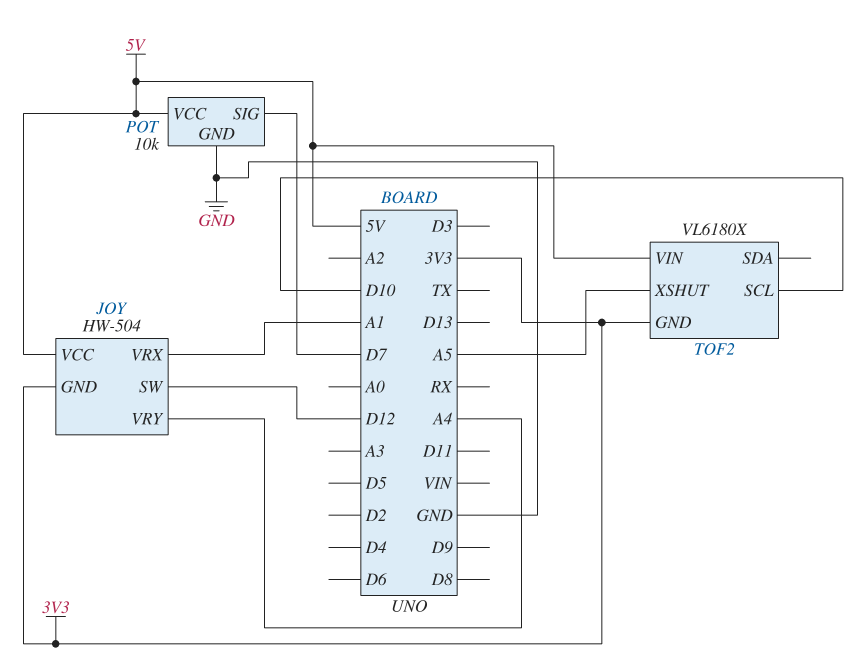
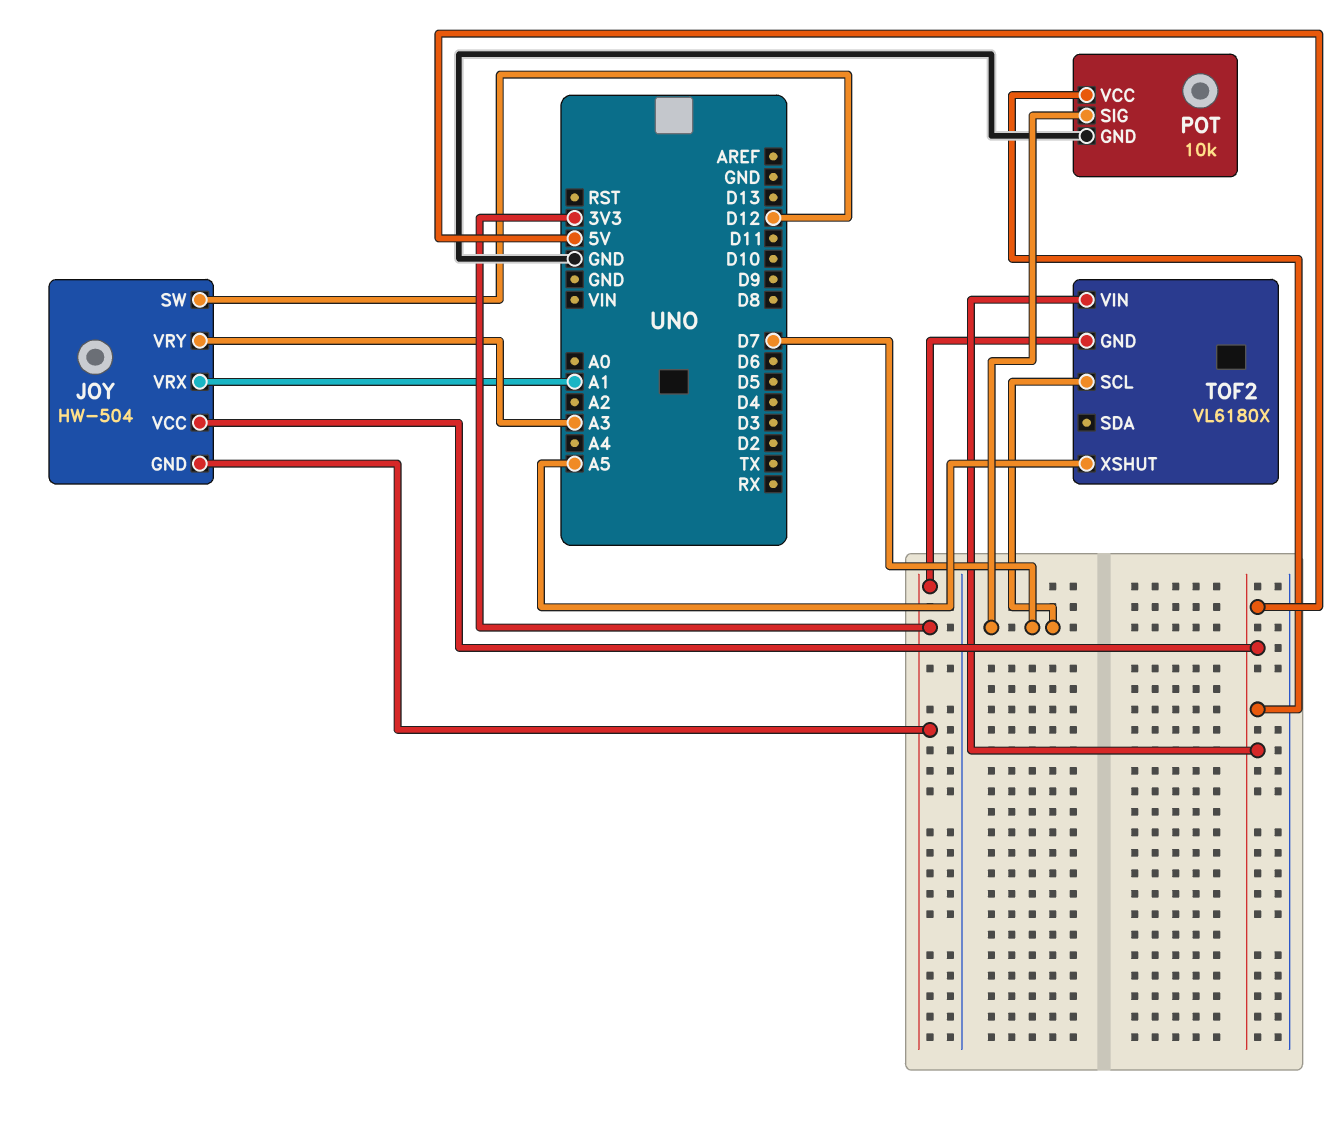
JOY pin VRY: A4 -> A3
TOF2 pin SCL: D10 -> D7

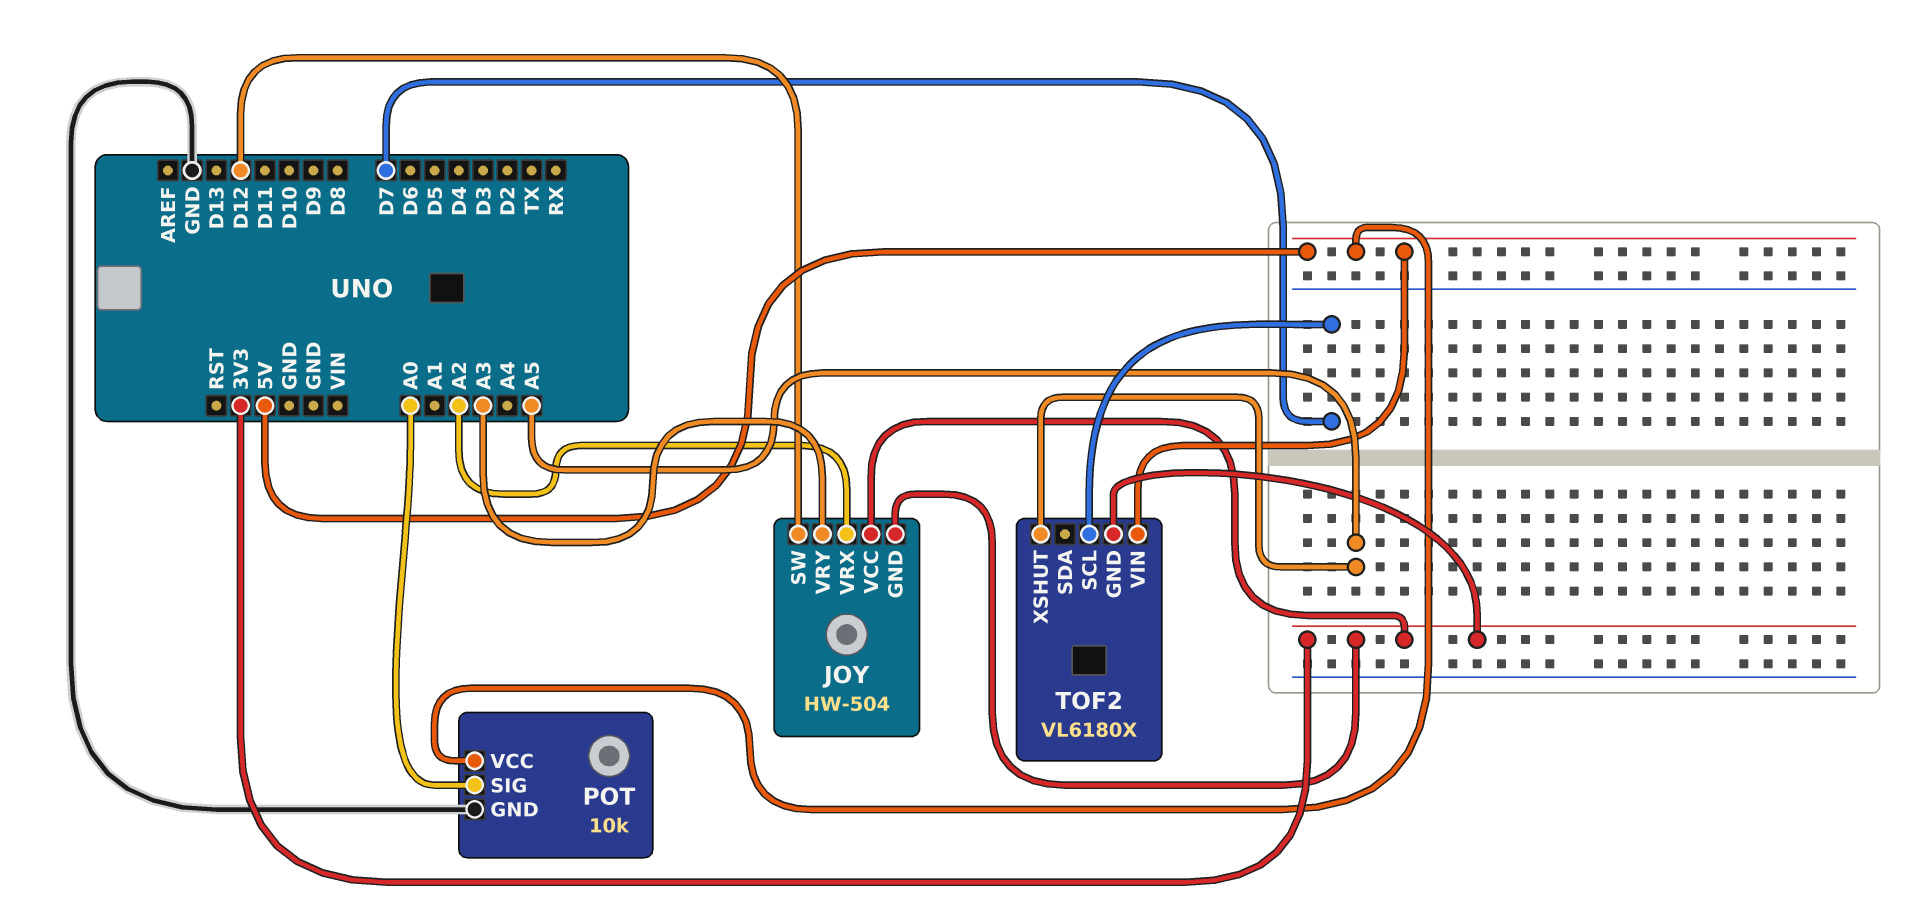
JOY pin VCC: 5V -> 3V3
JOY pin VRX: A1 -> A2
POT pin SIG: D7 -> A0

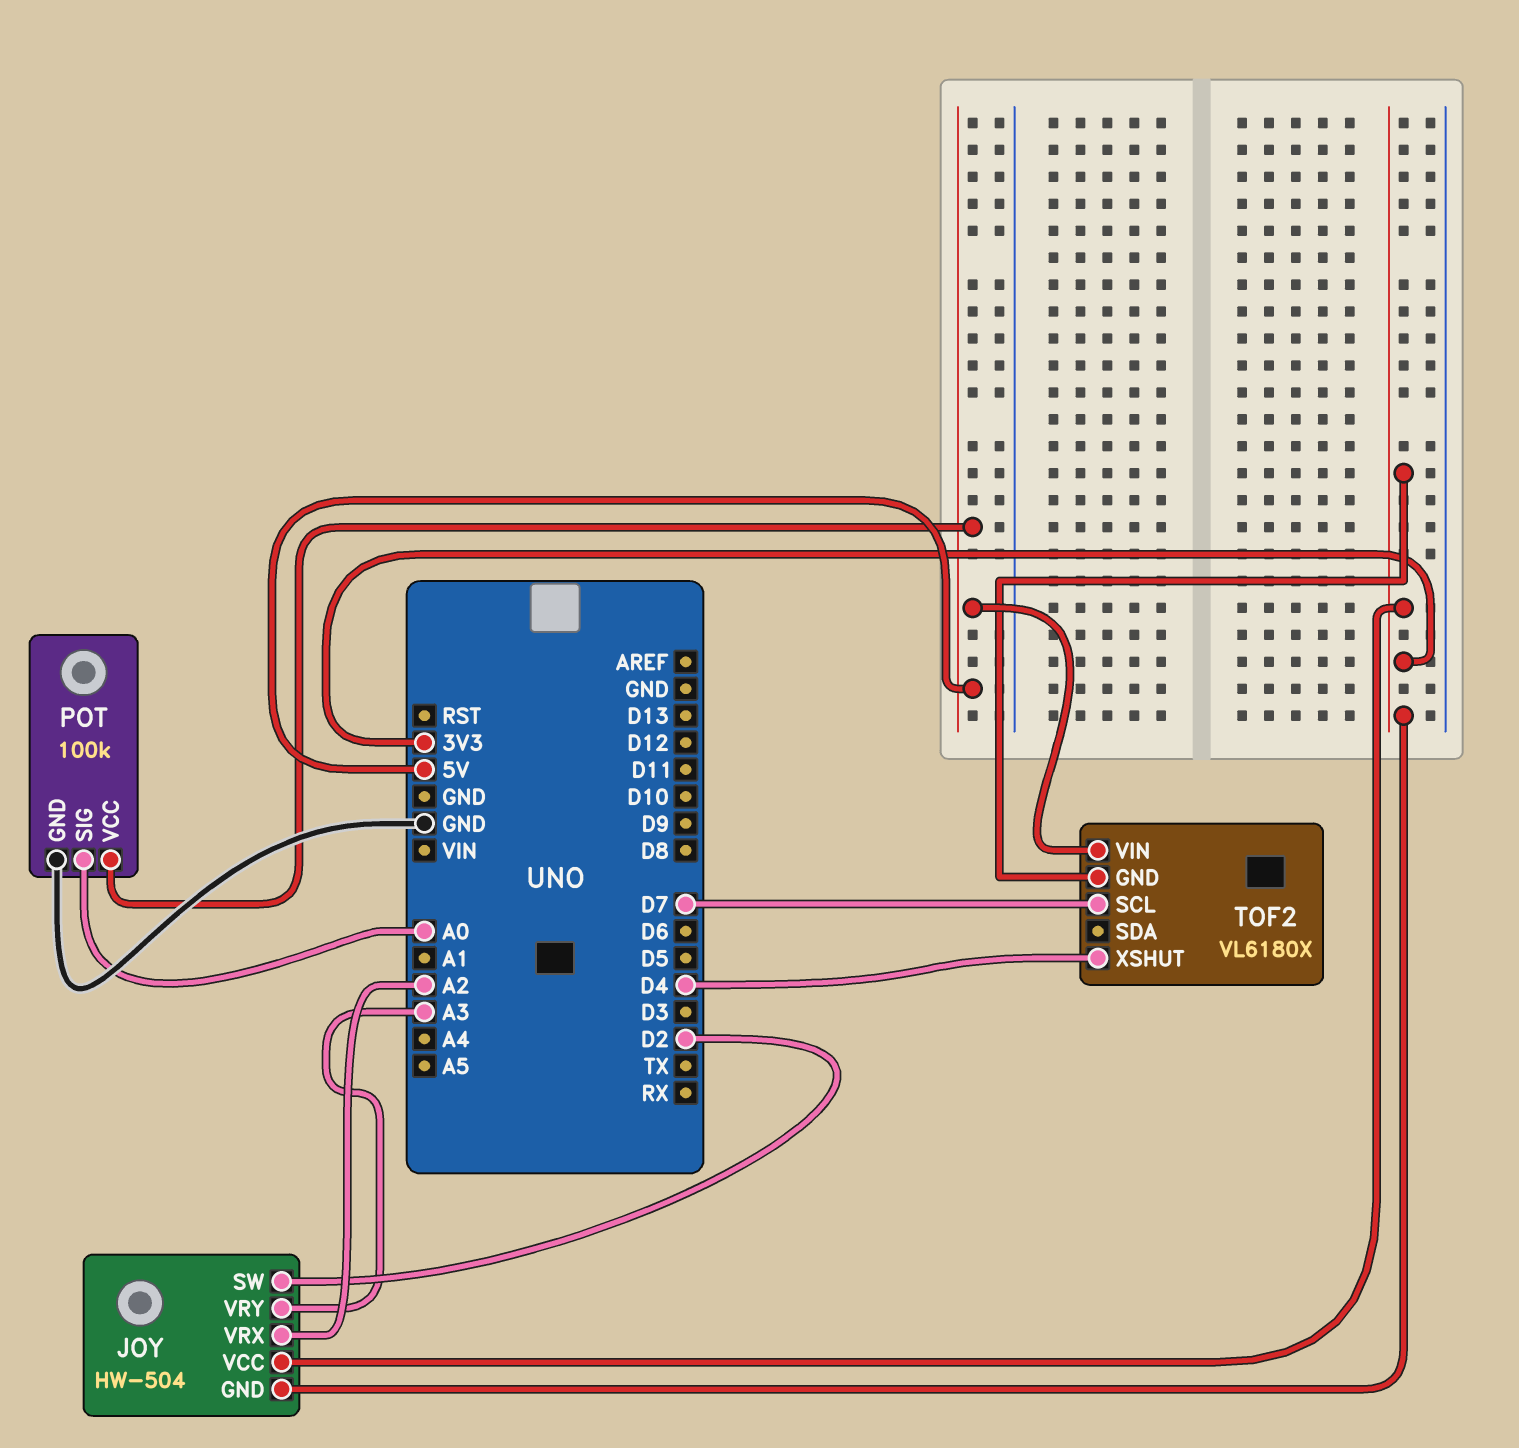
JOY pin SW: D12 -> D2
POT: 10k -> 100k
TOF2 pin XSHUT: A5 -> D4

